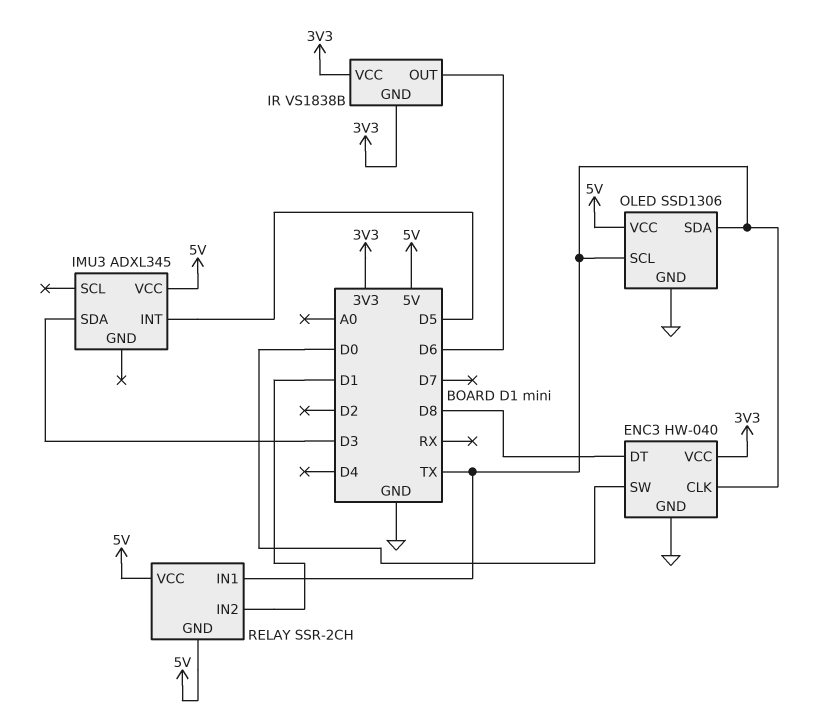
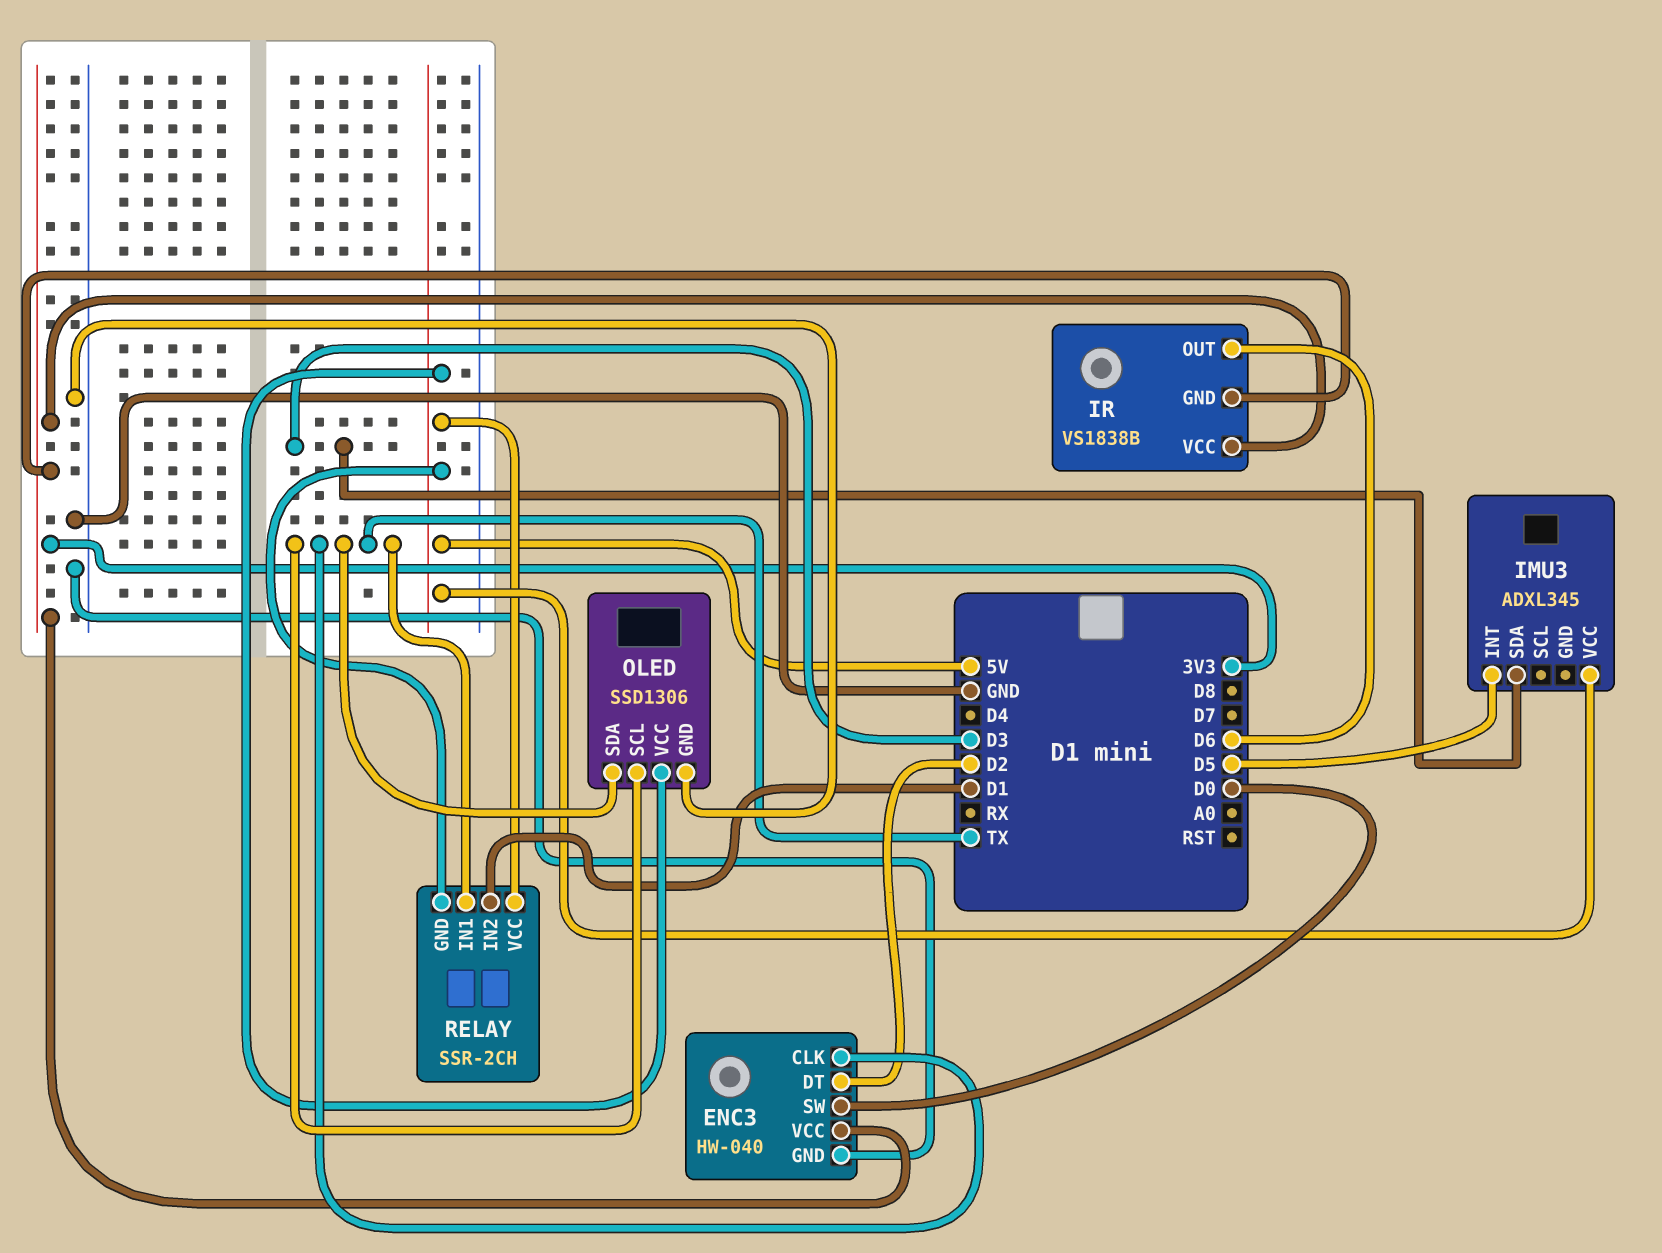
ENC3 pin DT: D8 -> D2

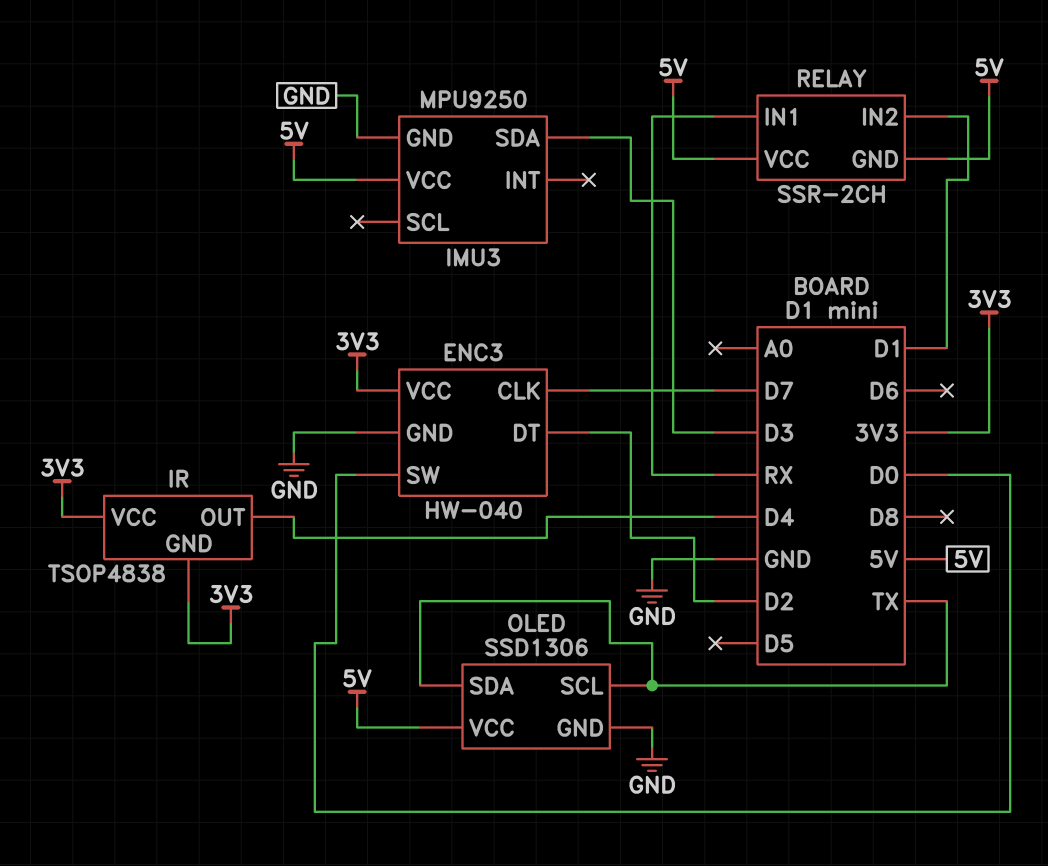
ENC3 pin CLK: TX -> D7
IMU3: ADXL345 -> MPU9250
IMU3 pin GND: none -> GND
IMU3 pin INT: D5 -> none
IR: VS1838B -> TSOP4838
IR pin OUT: D6 -> D4
RELAY pin IN1: TX -> RX

